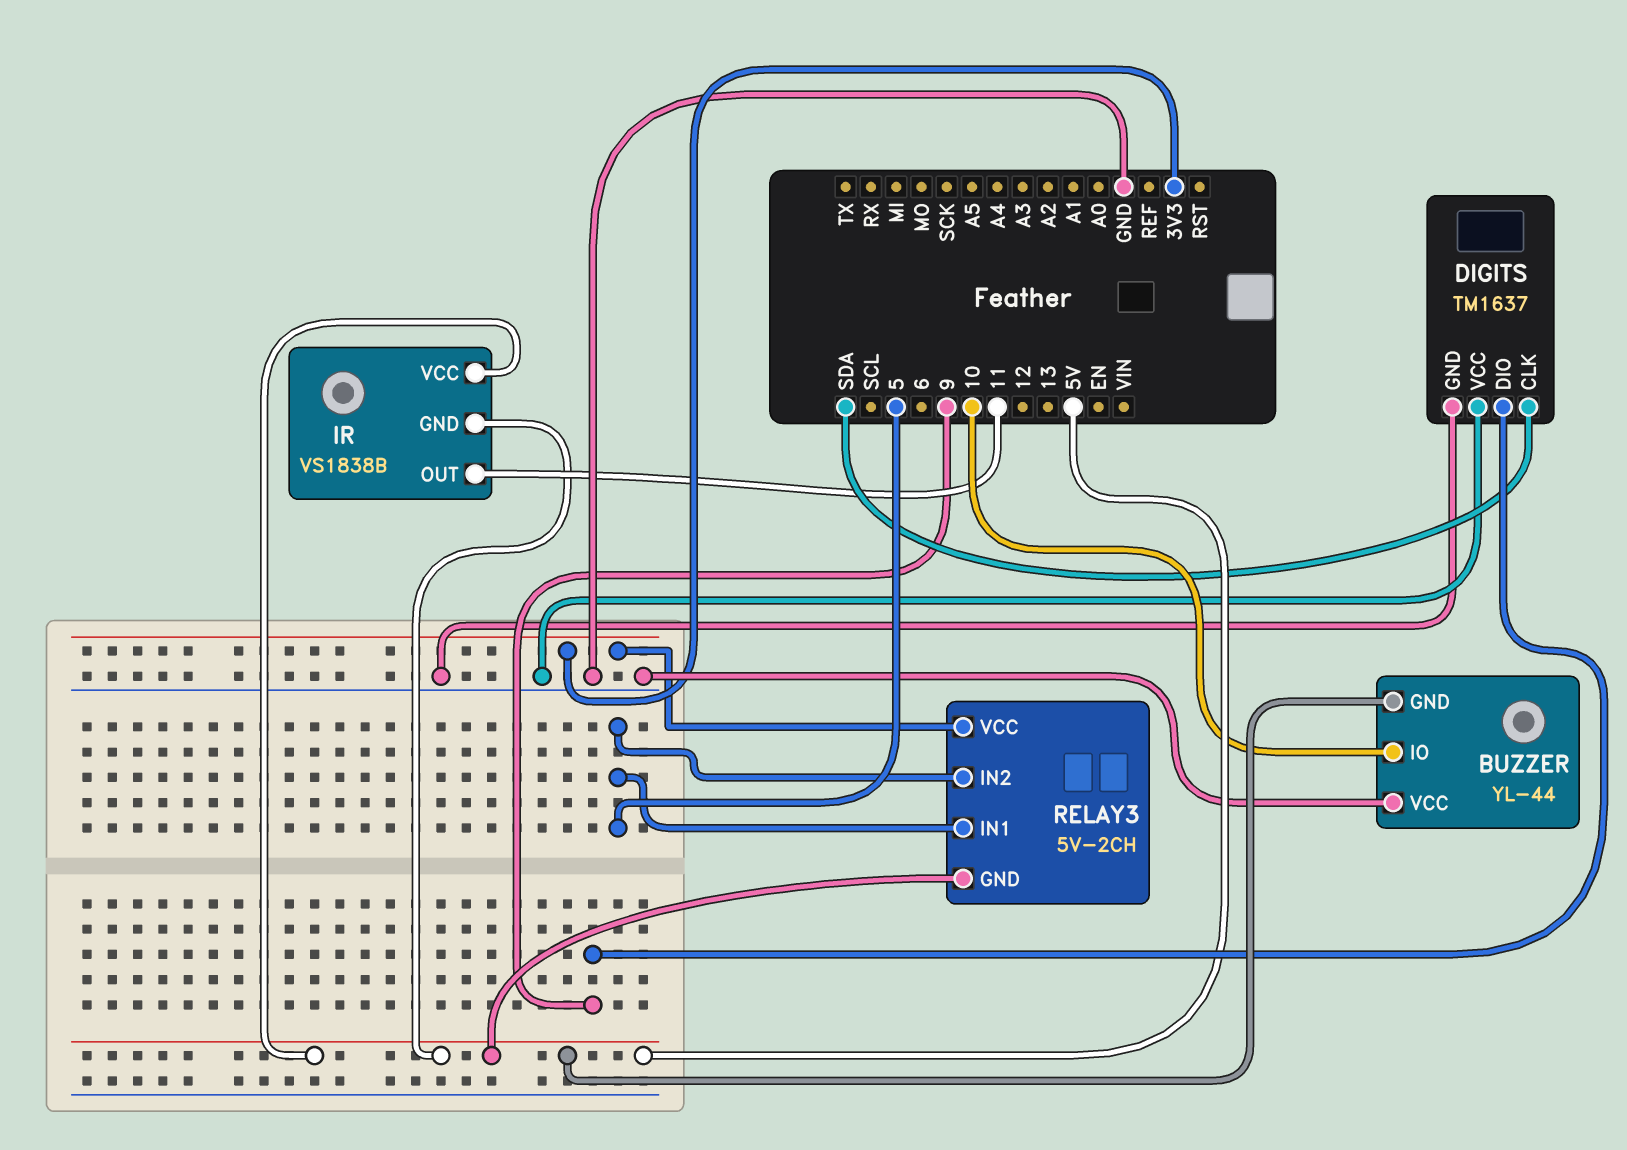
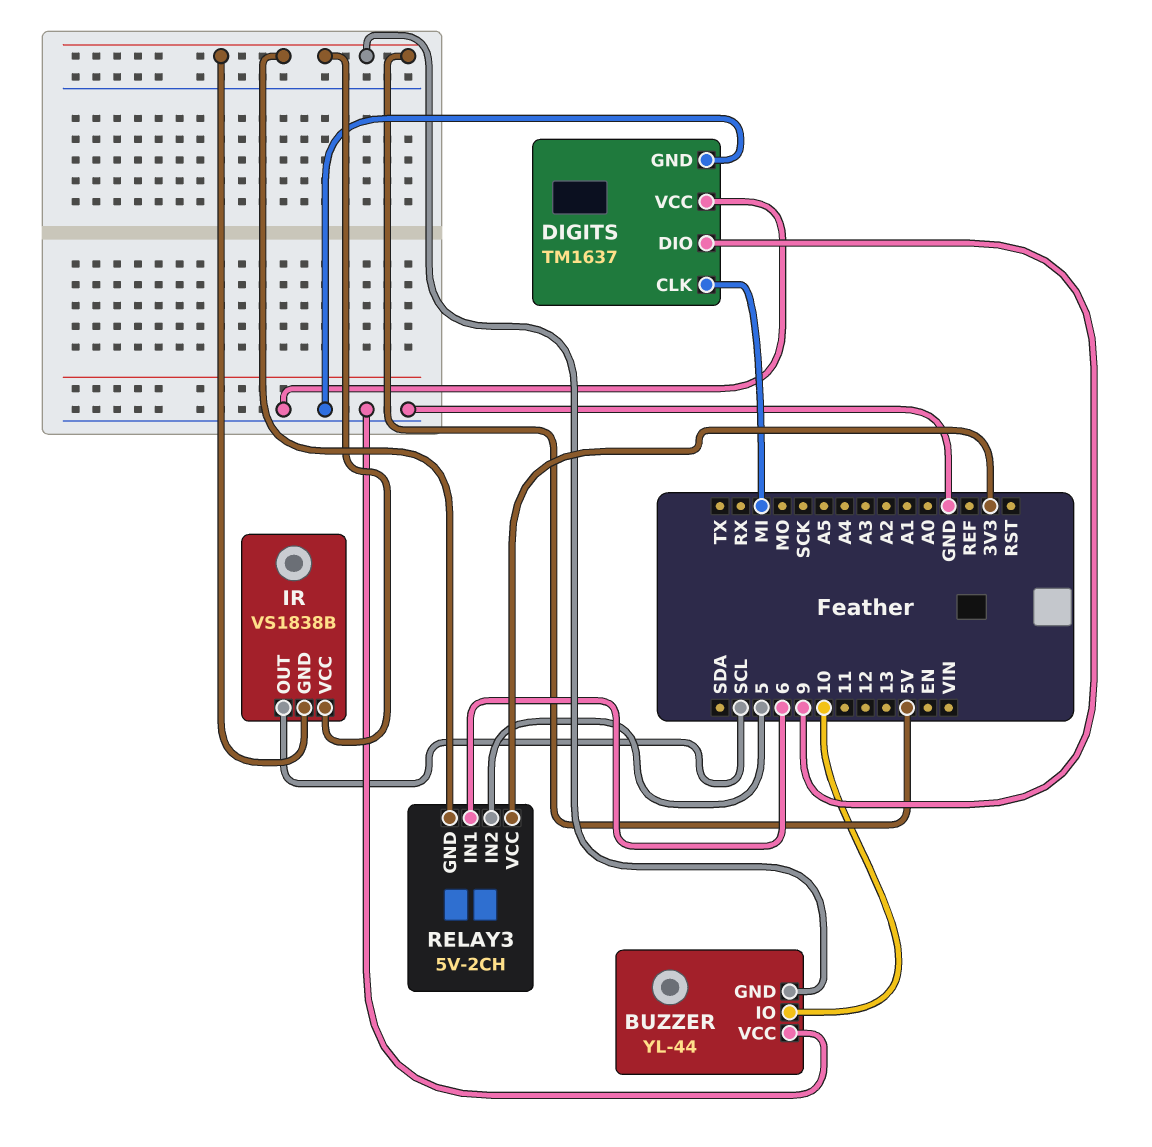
DIGITS pin CLK: SDA -> MI
IR pin OUT: 11 -> SCL
RELAY3 pin IN1: 5 -> 6

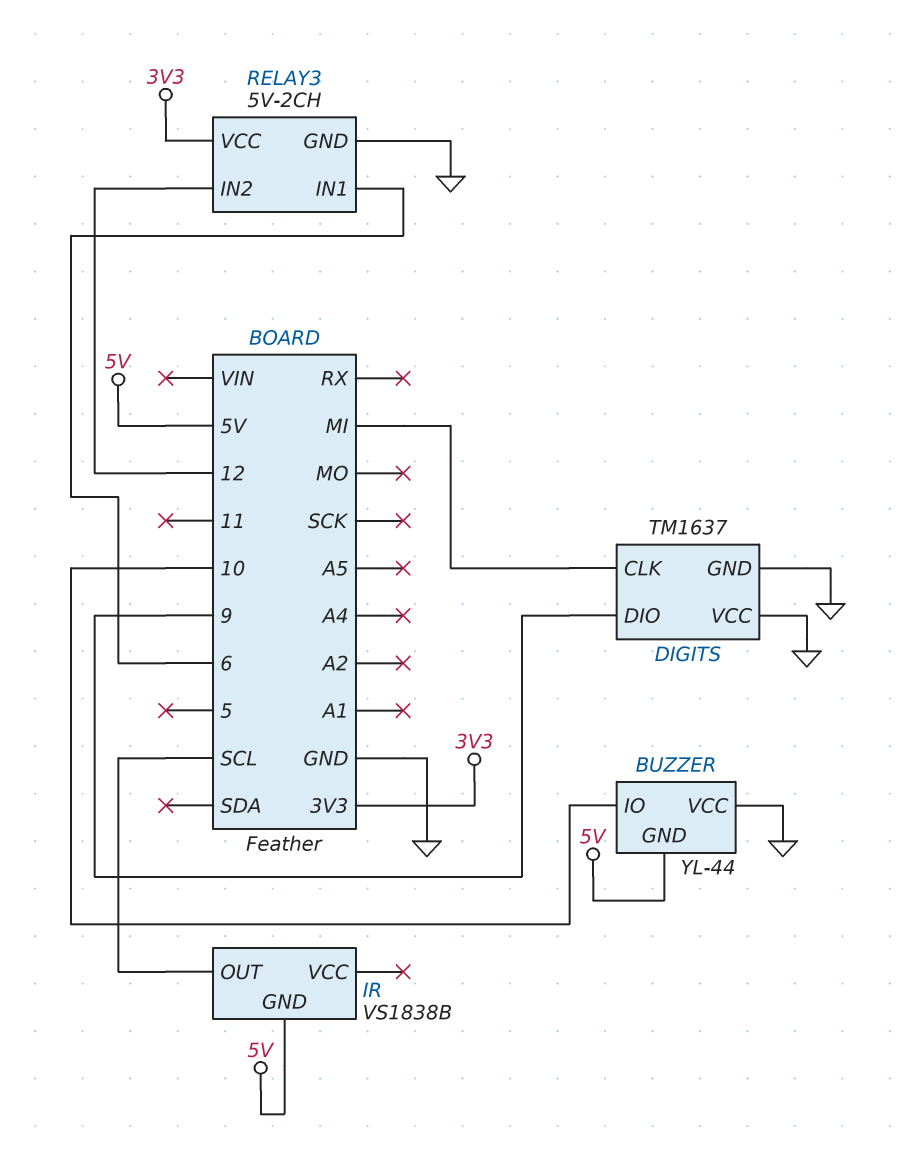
IR pin VCC: 5V -> none
RELAY3 pin GND: 5V -> GND
RELAY3 pin IN2: 5 -> 12

